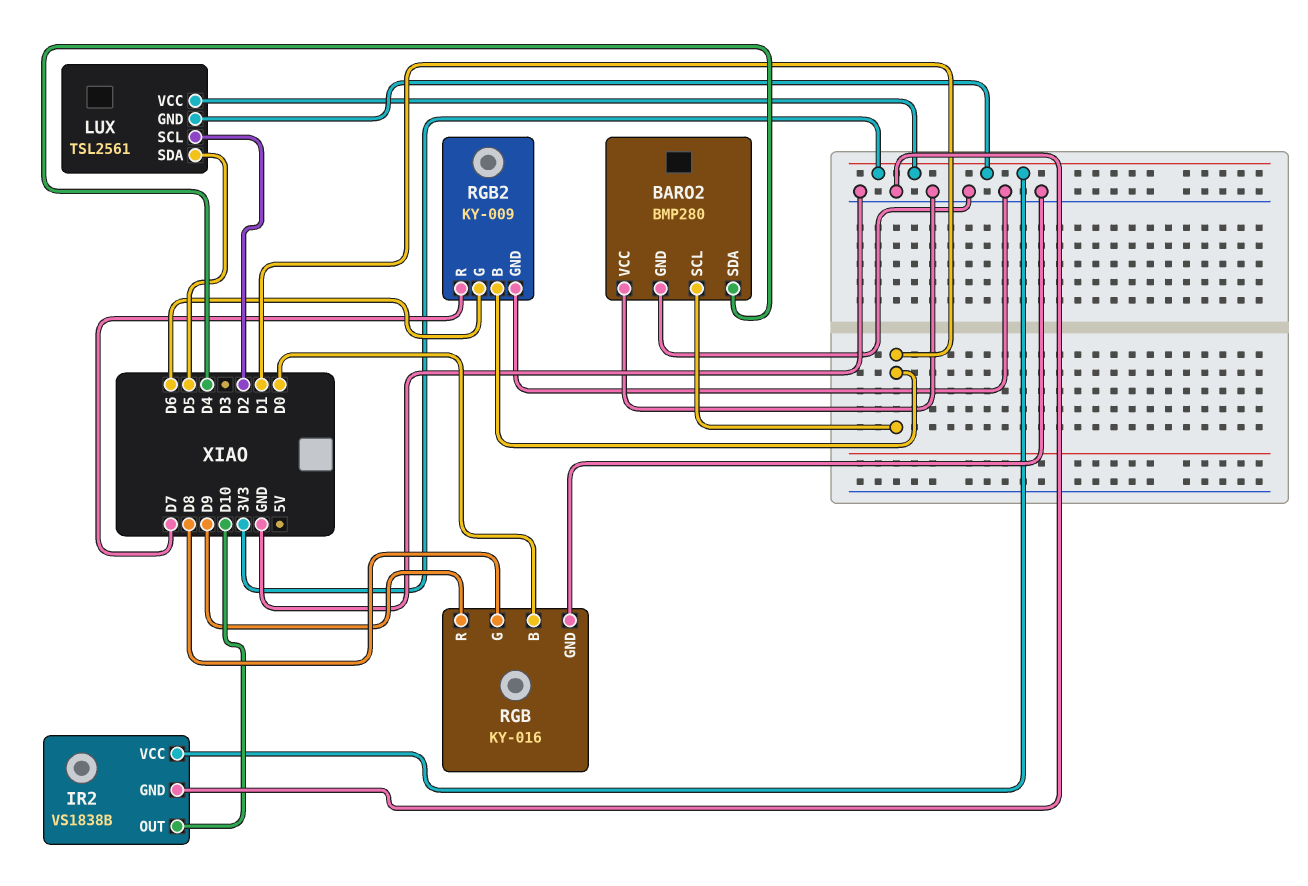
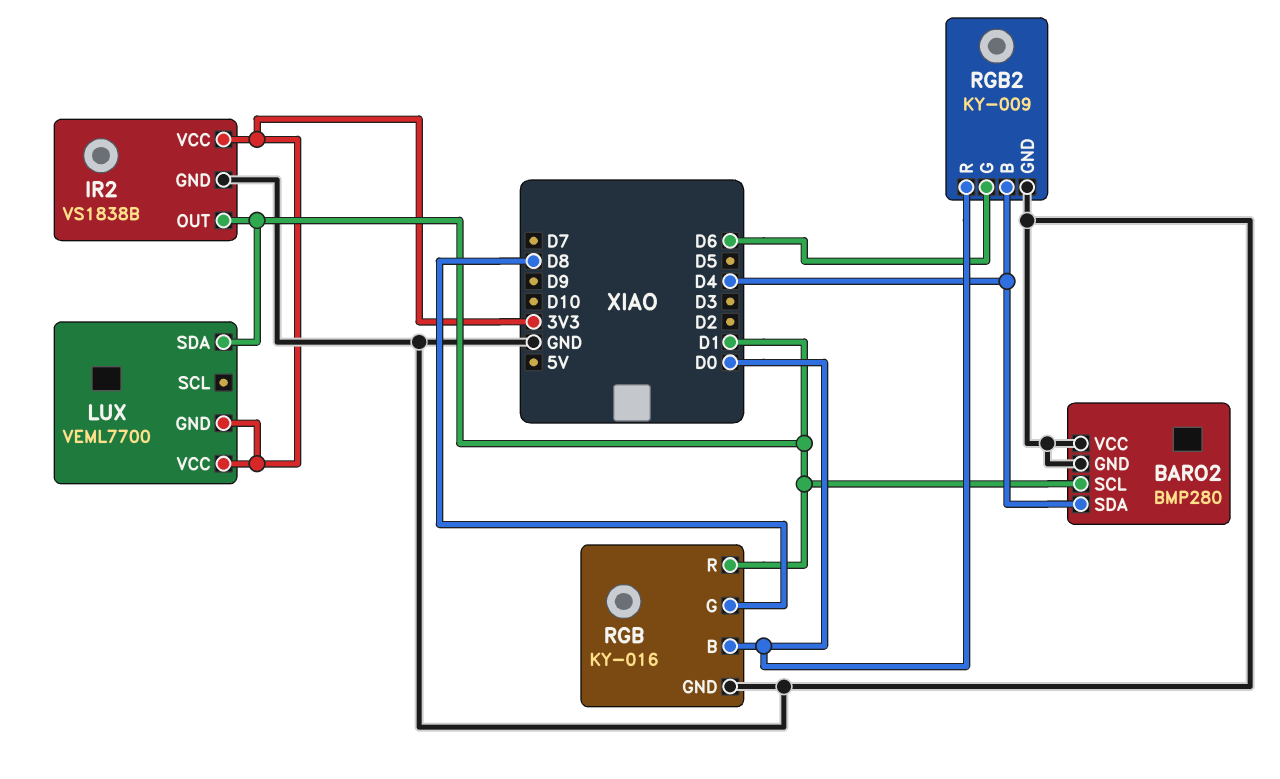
IR2 pin OUT: D10 -> D1
LUX: TSL2561 -> VEML7700
LUX pin SCL: D2 -> none
LUX pin SDA: D5 -> D1
RGB pin R: D9 -> D1
RGB2 pin B: D1 -> D4
RGB2 pin R: D7 -> D0

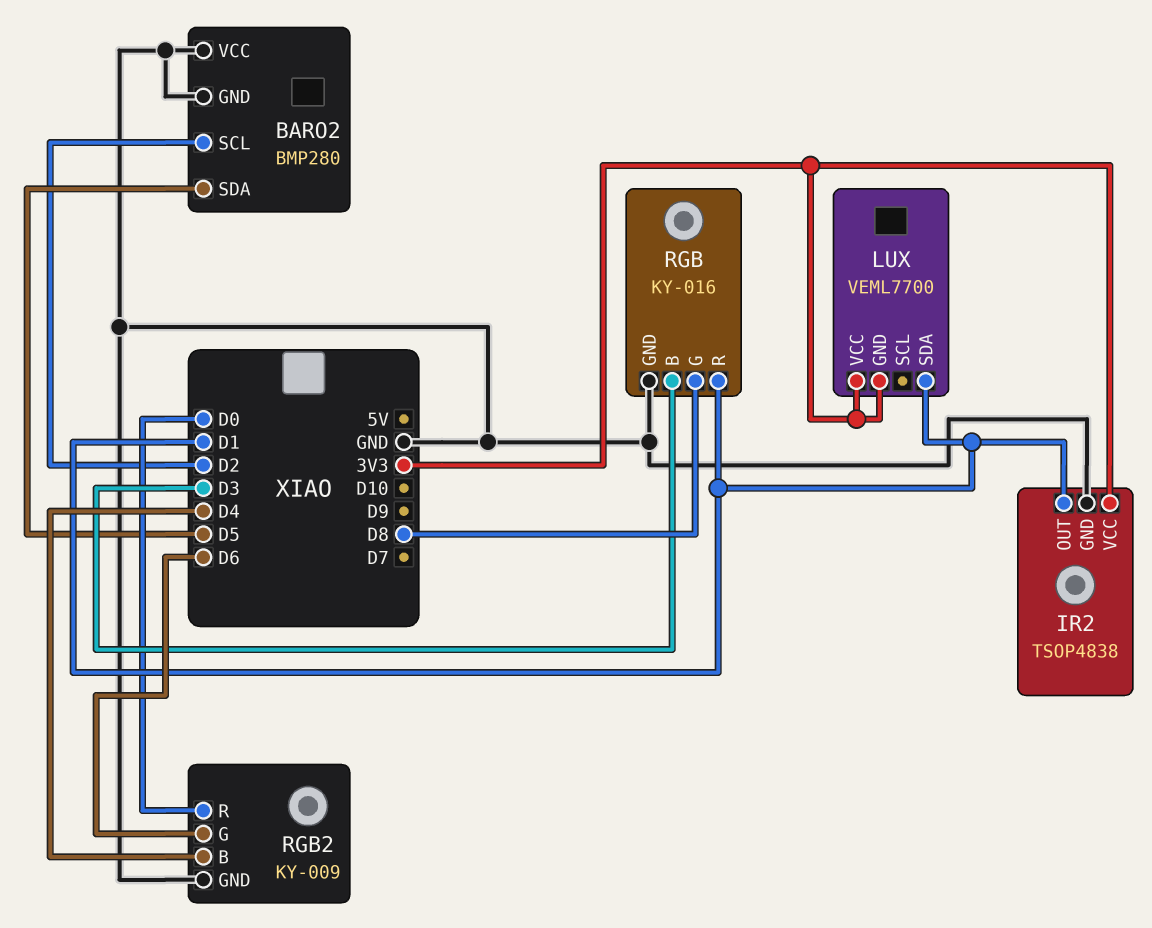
BARO2 pin SCL: D1 -> D2
BARO2 pin SDA: D4 -> D5
IR2: VS1838B -> TSOP4838
RGB pin B: D0 -> D3

